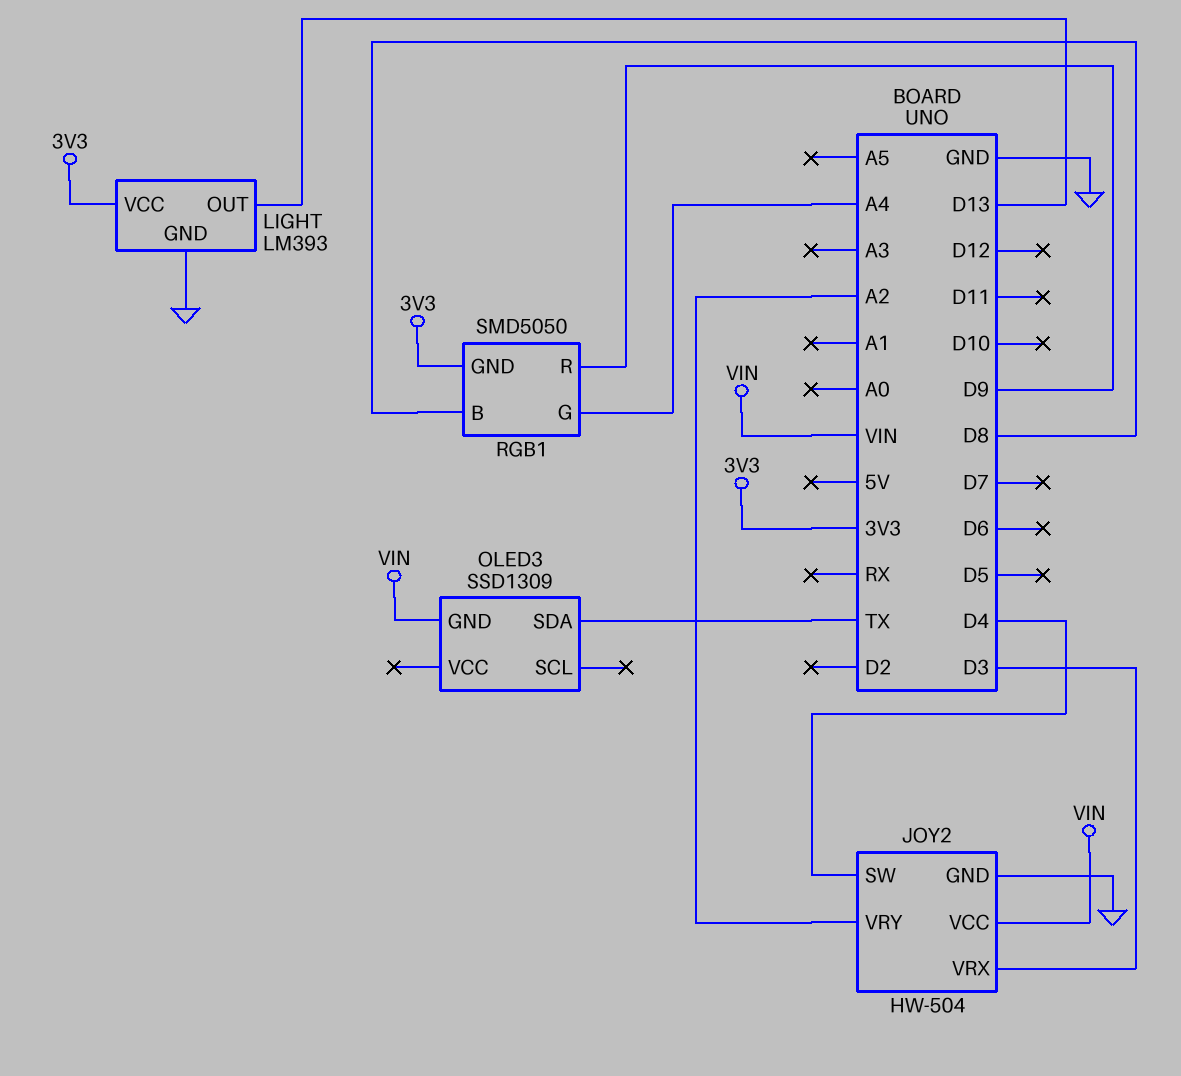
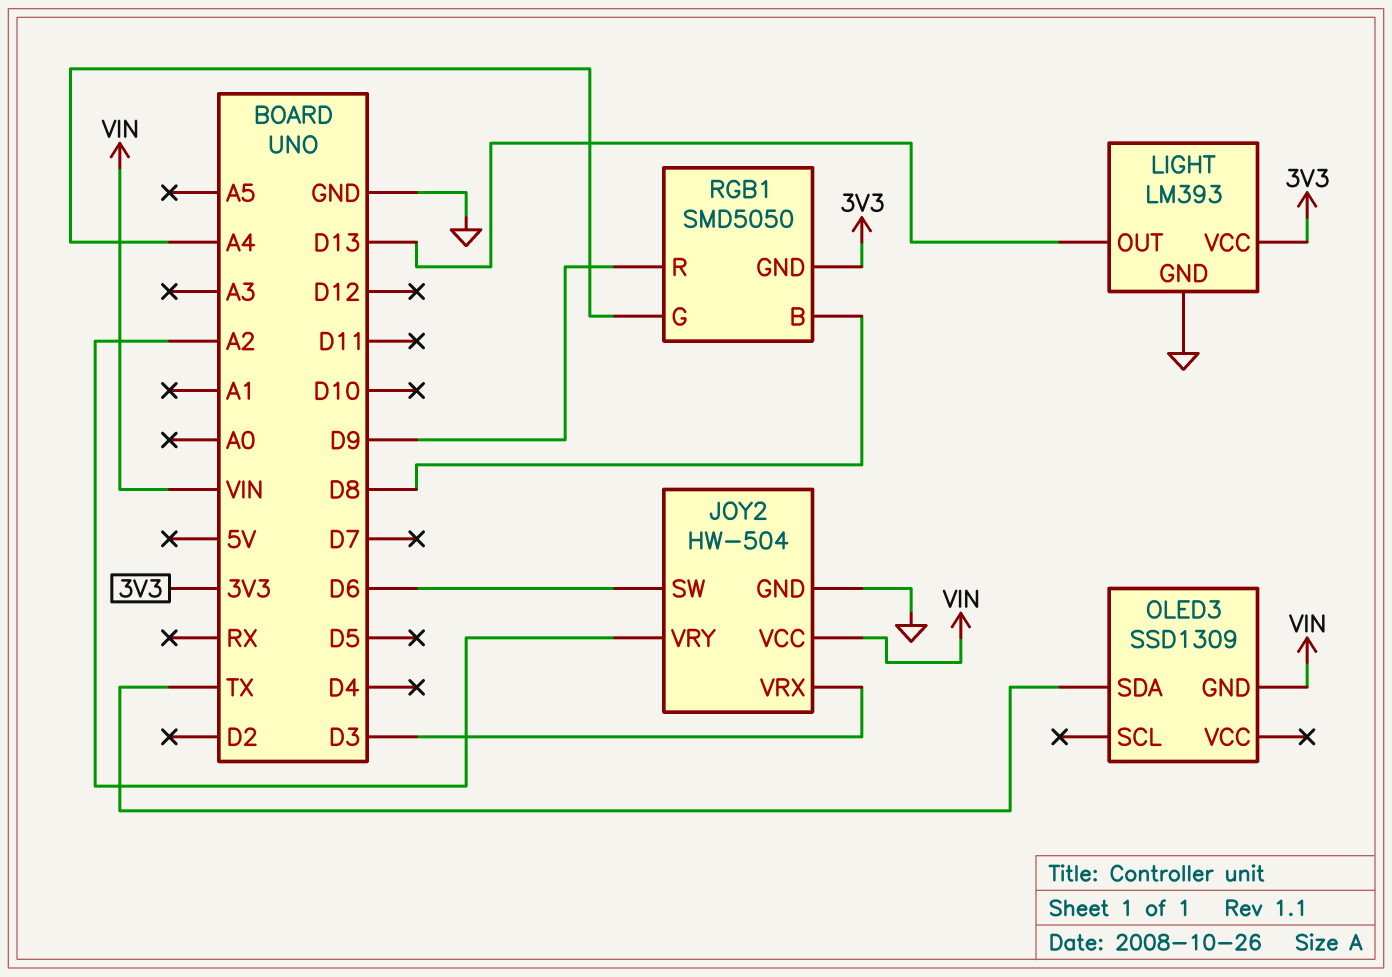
JOY2 pin SW: D4 -> D6

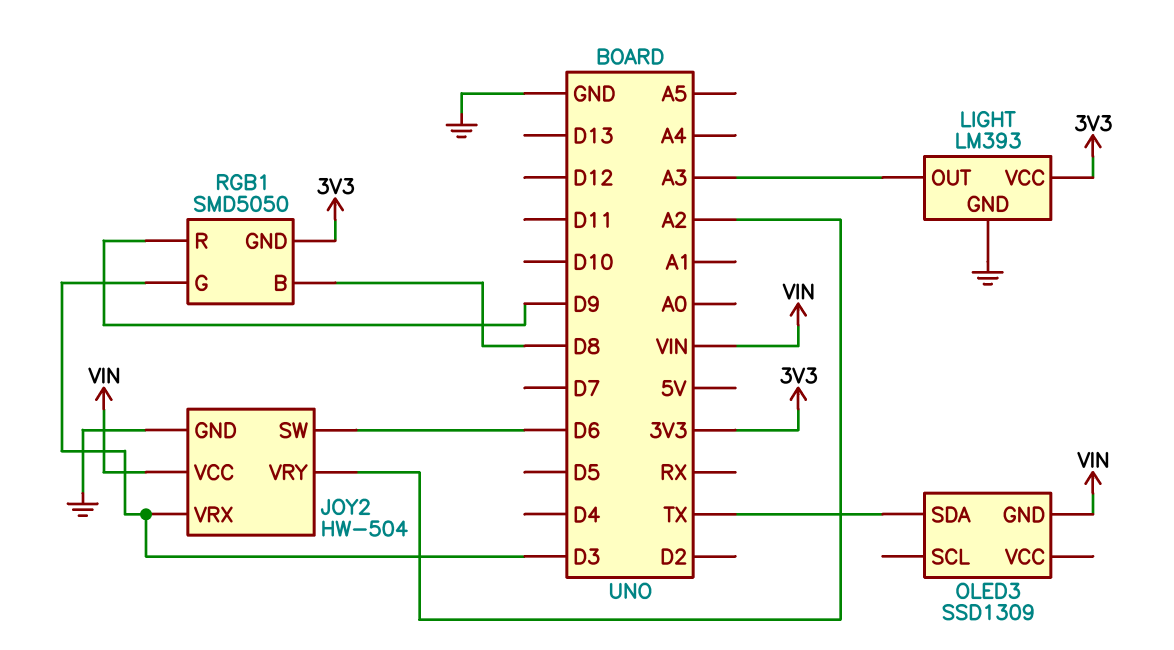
LIGHT pin OUT: D13 -> A3
RGB1 pin G: A4 -> D3

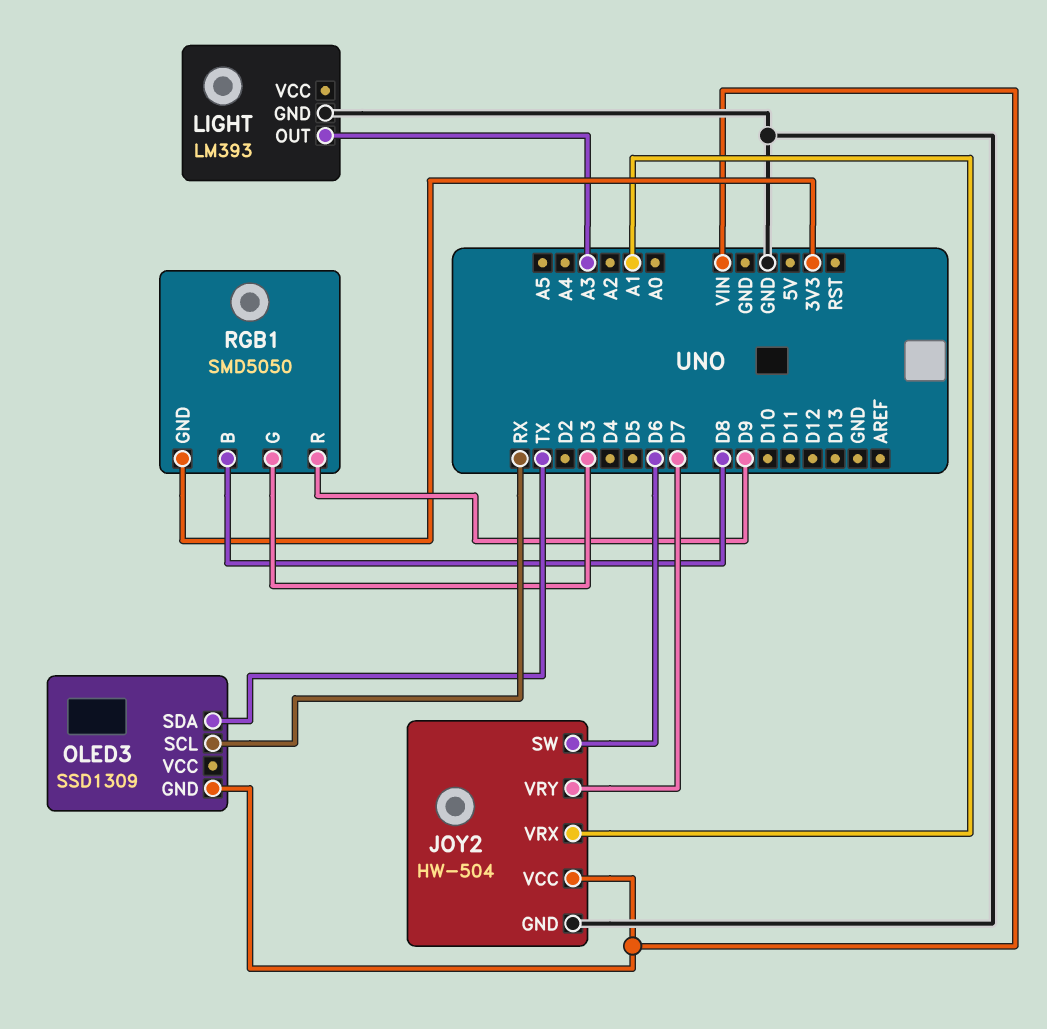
JOY2 pin VRX: D3 -> A1
JOY2 pin VRY: A2 -> D7
LIGHT pin VCC: 3V3 -> none
OLED3 pin SCL: none -> RX

